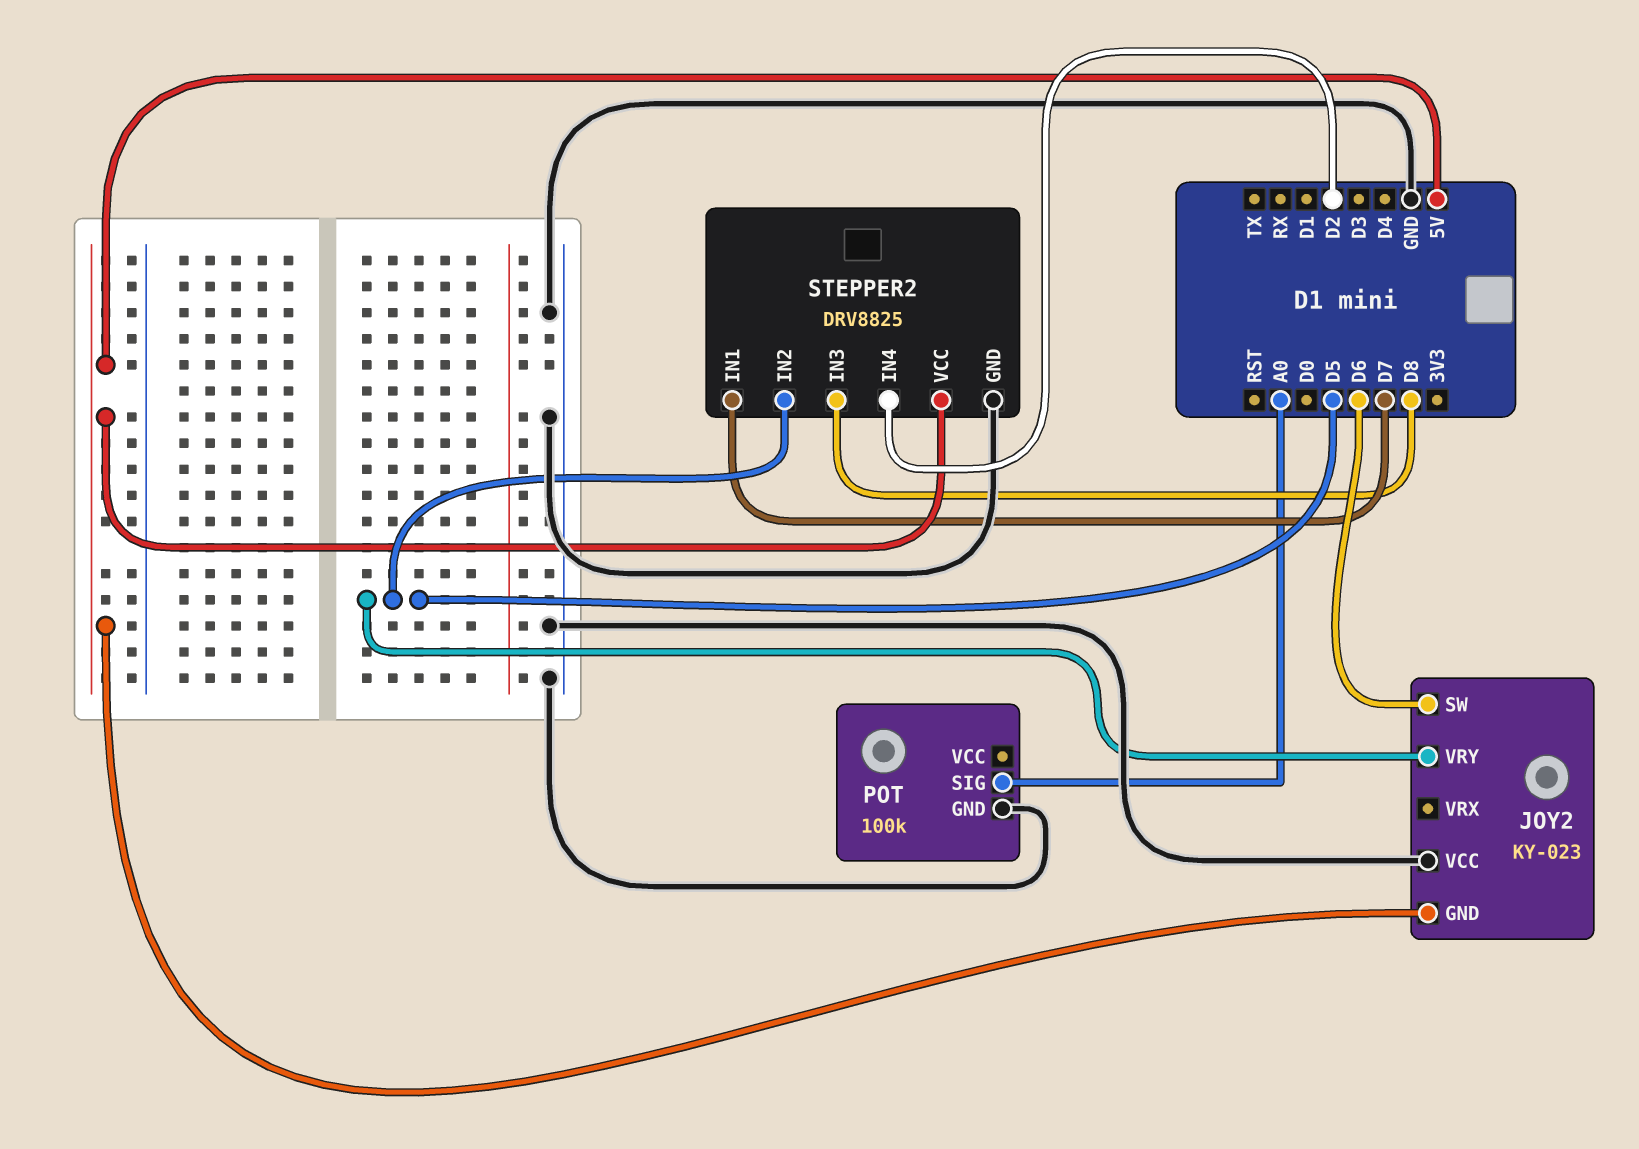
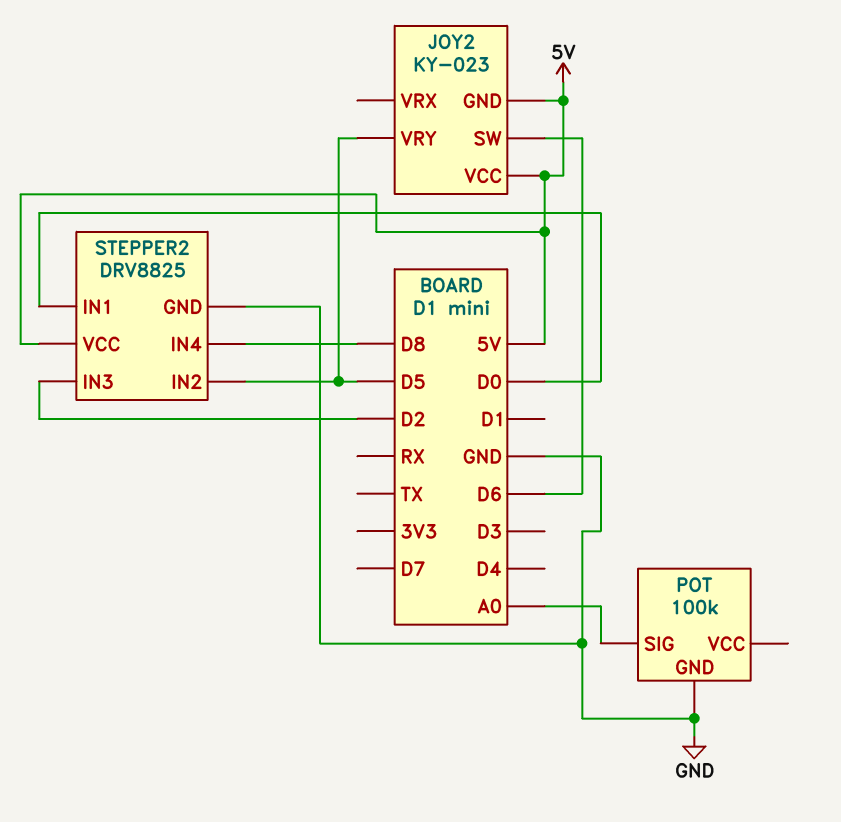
JOY2 pin VCC: GND -> 5V
STEPPER2 pin IN1: D7 -> D0
STEPPER2 pin IN3: D8 -> D2
STEPPER2 pin IN4: D2 -> D8

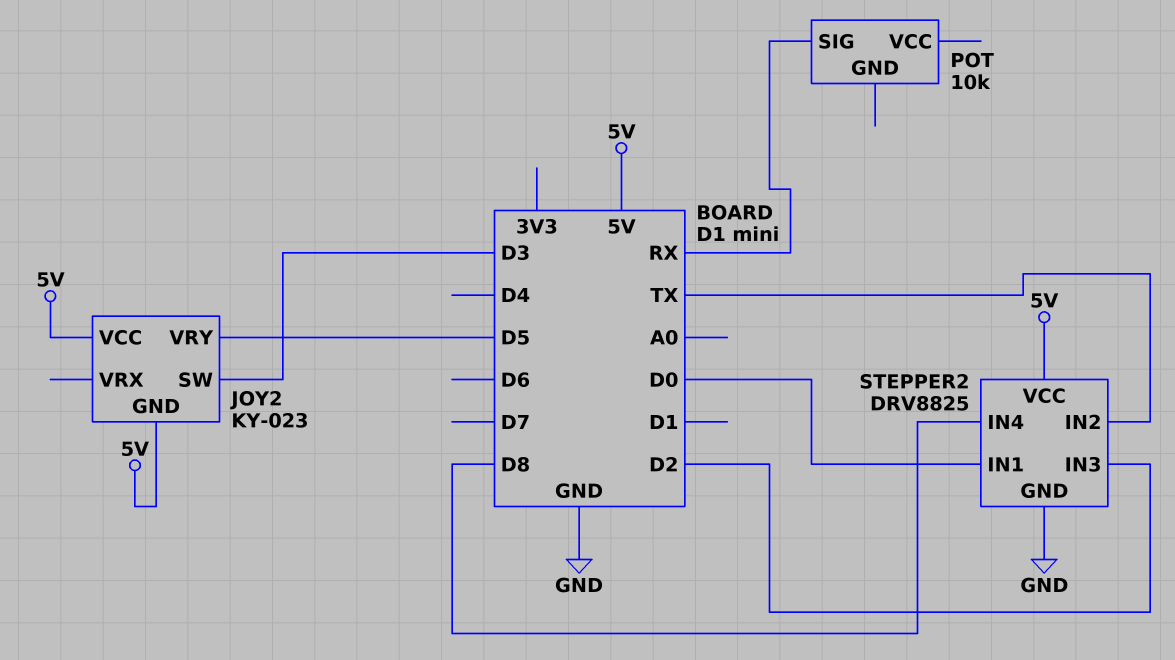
JOY2 pin SW: D6 -> D3
POT: 100k -> 10k
POT pin GND: GND -> none
POT pin SIG: A0 -> RX
STEPPER2 pin IN2: D5 -> TX

